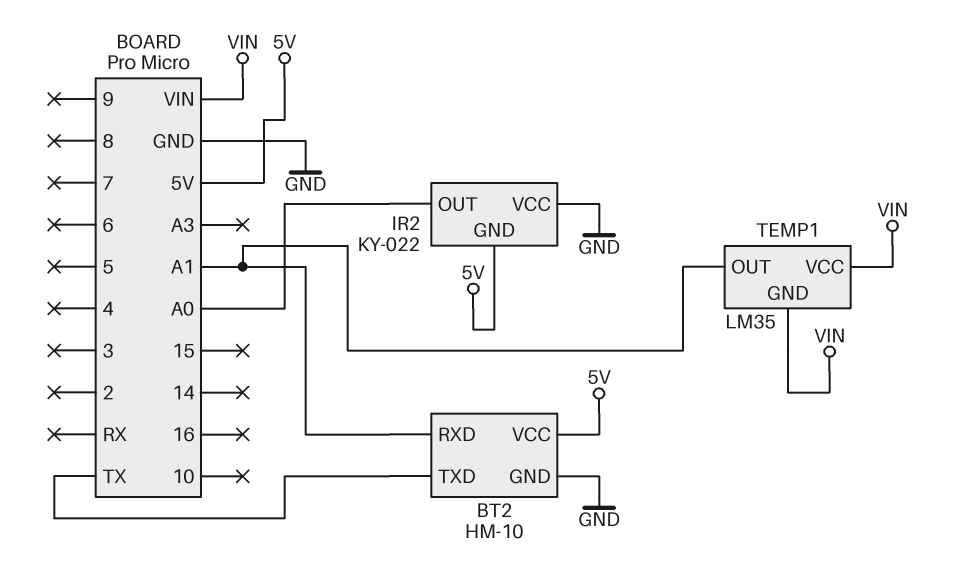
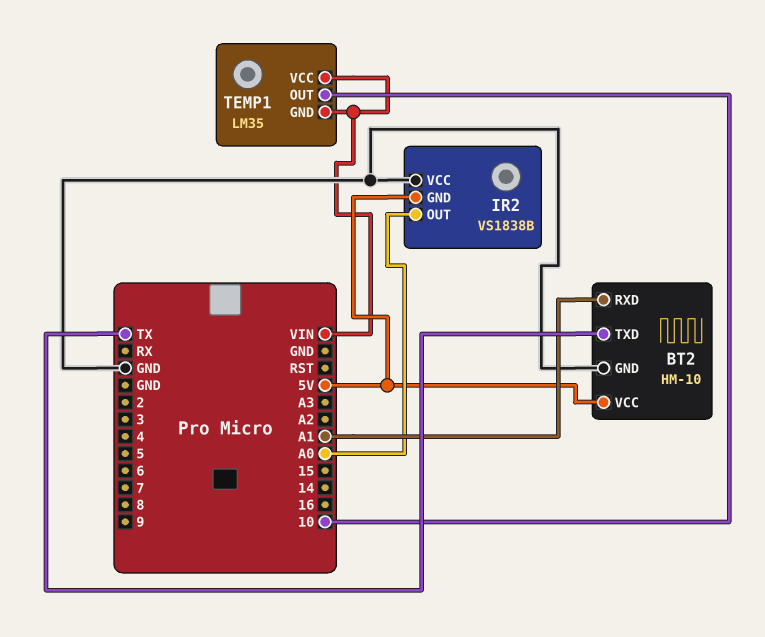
IR2: KY-022 -> VS1838B
TEMP1 pin OUT: A1 -> 10

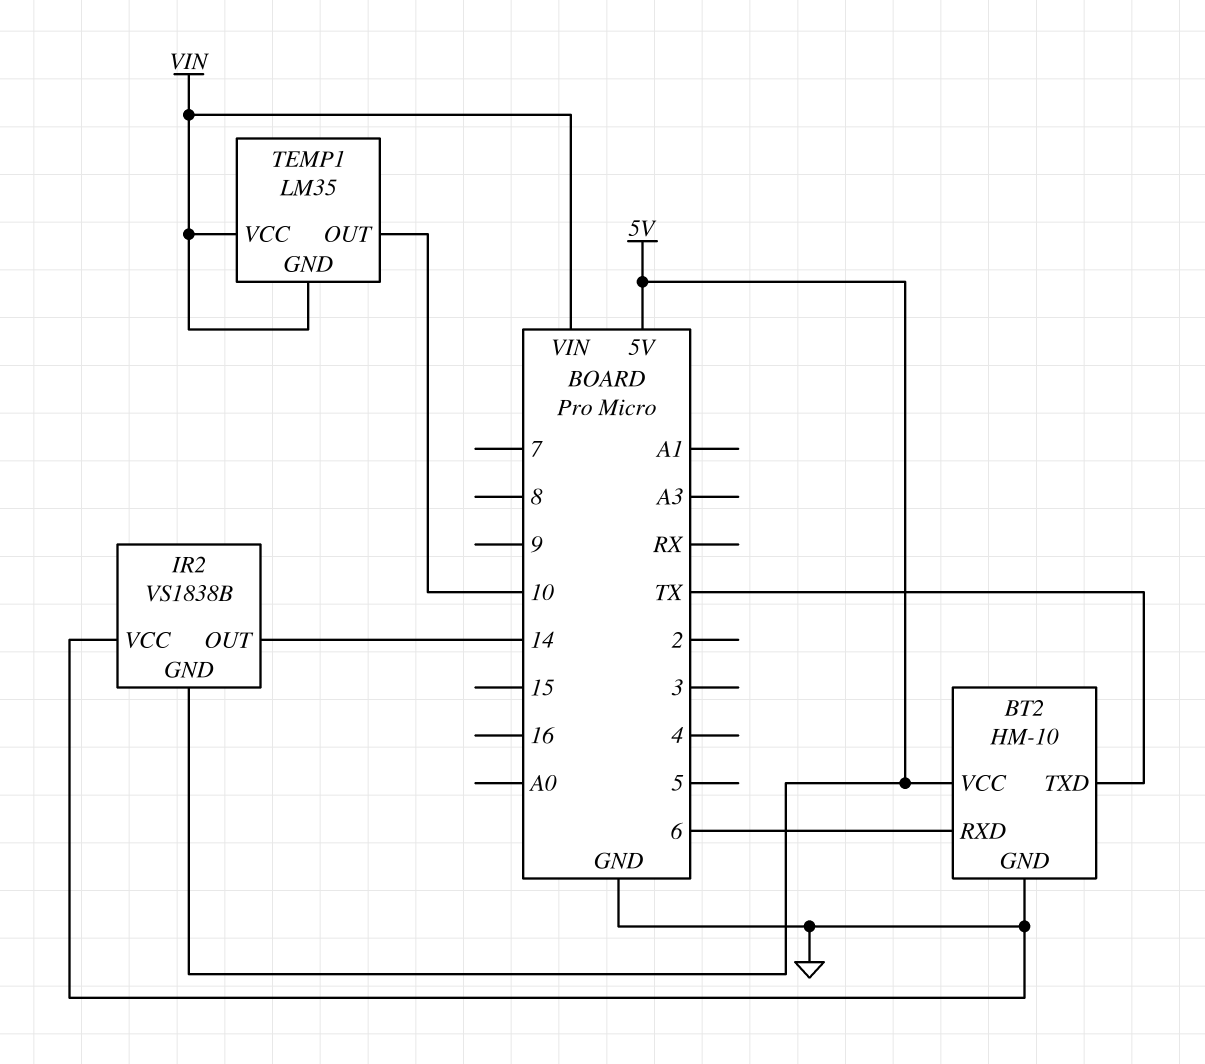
BT2 pin RXD: A1 -> 6
IR2 pin OUT: A0 -> 14

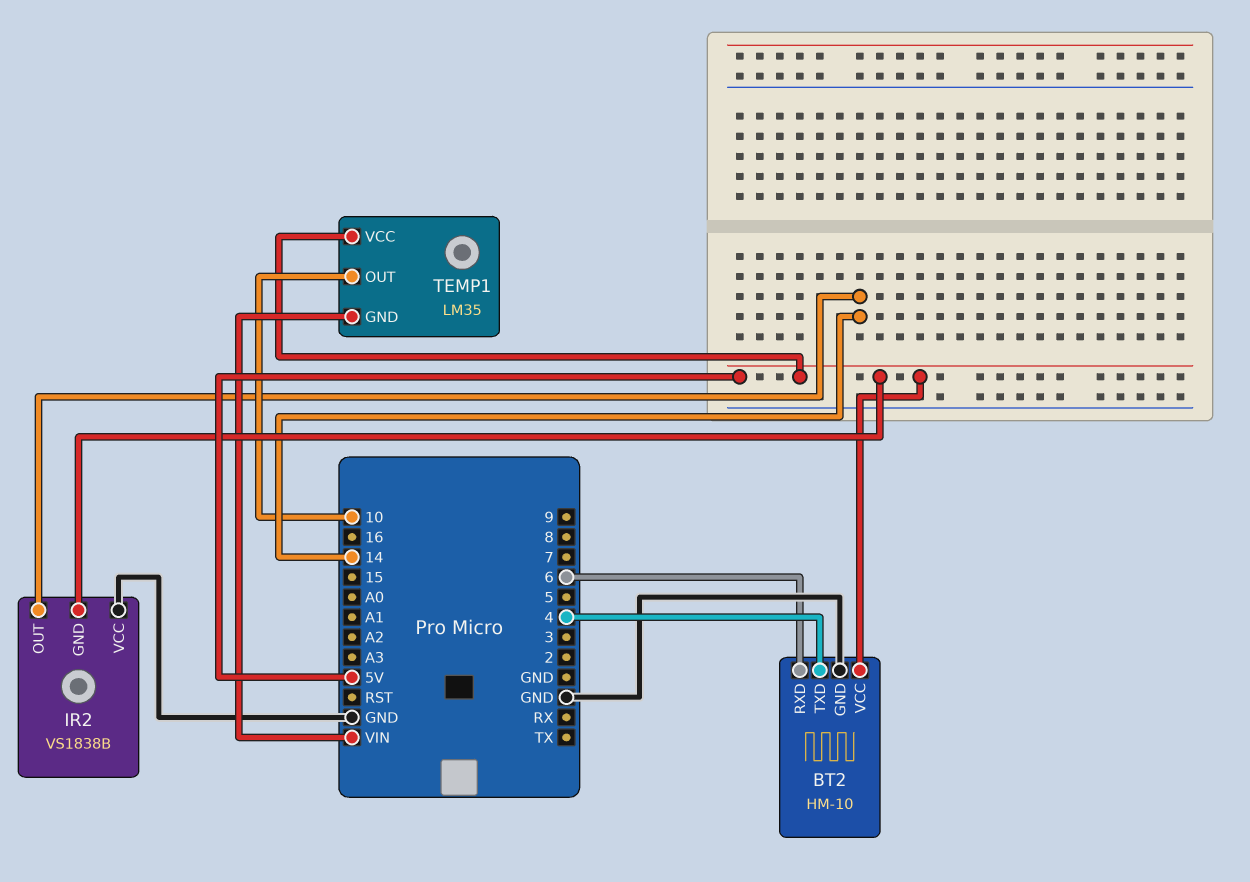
BT2 pin TXD: TX -> 4
TEMP1 pin VCC: VIN -> 5V

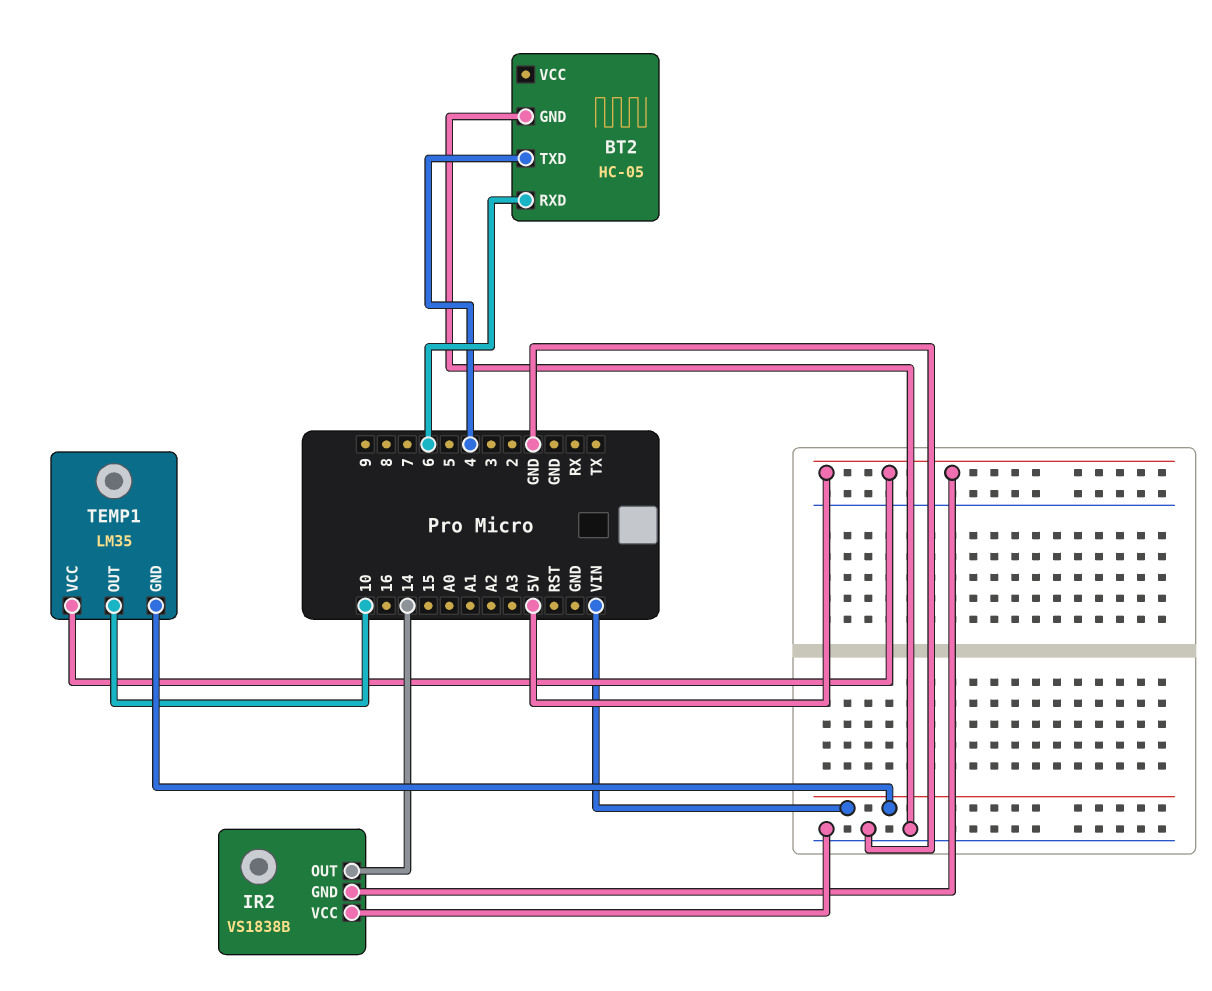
BT2: HM-10 -> HC-05
BT2 pin VCC: 5V -> none

